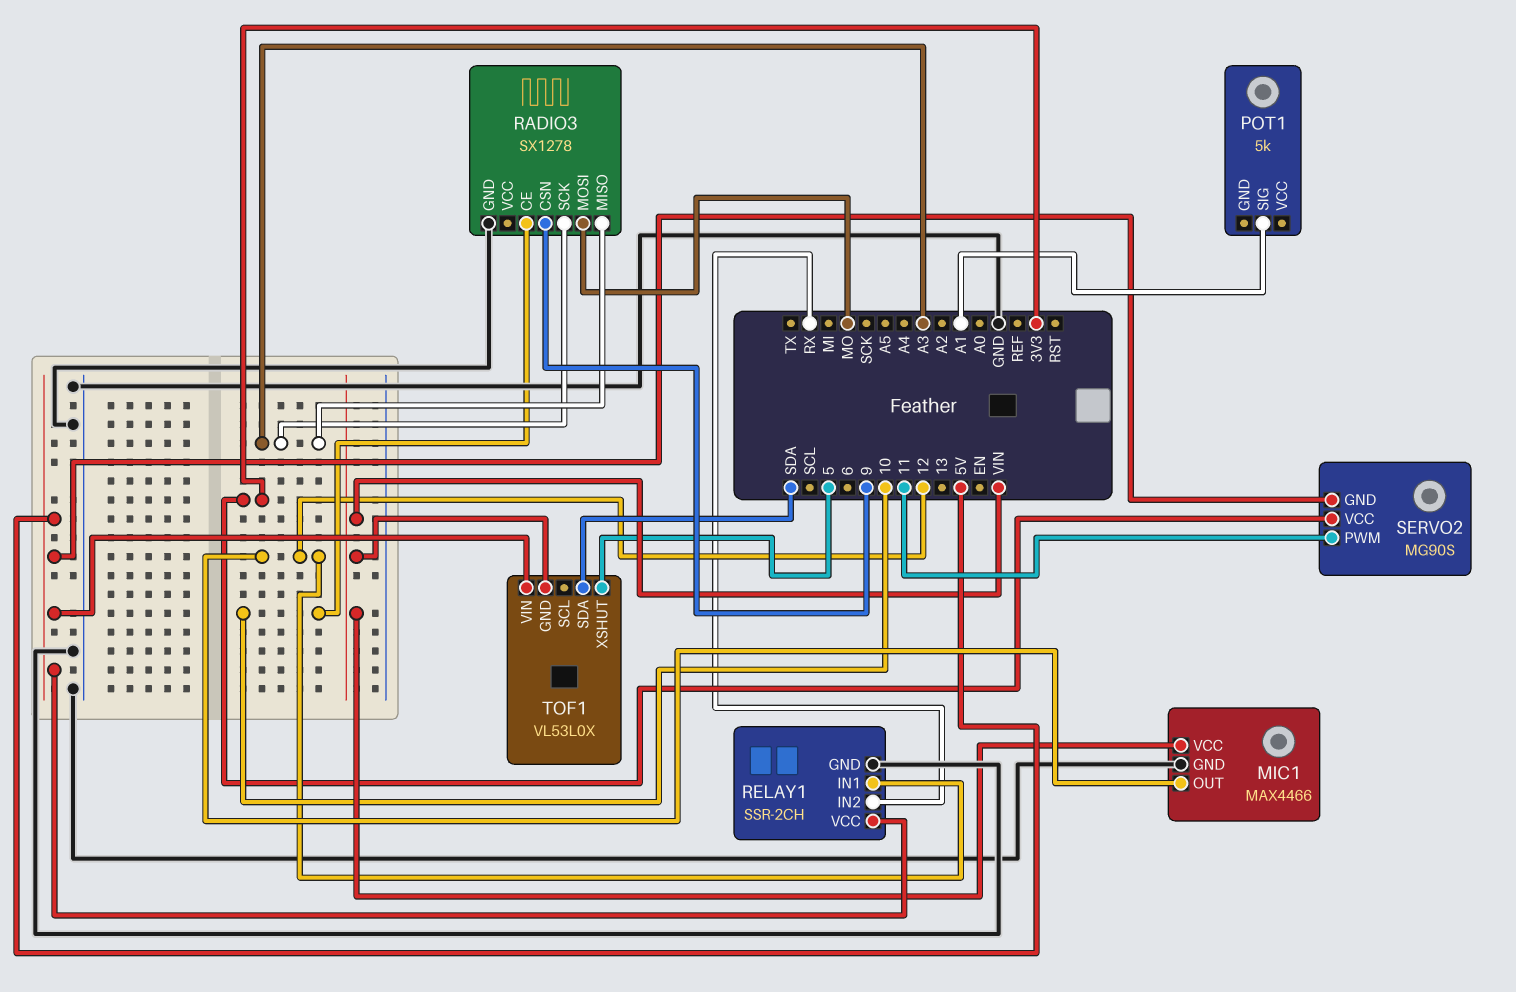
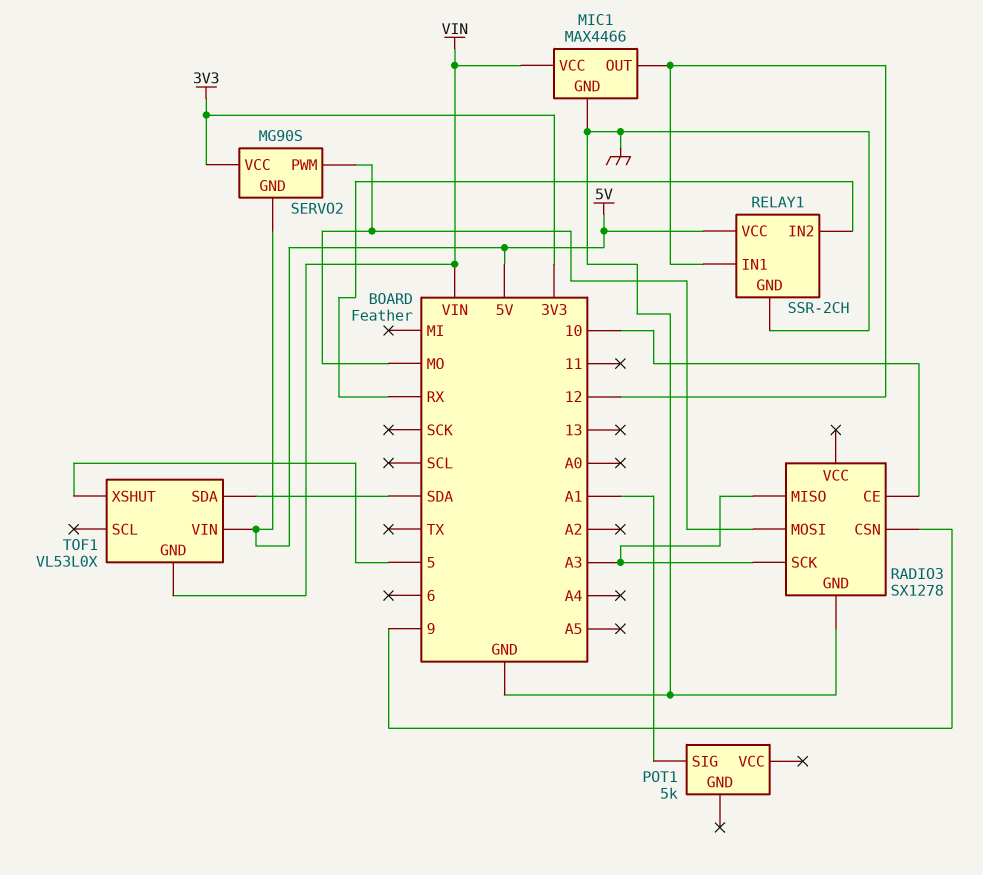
SERVO2 pin PWM: 11 -> MO

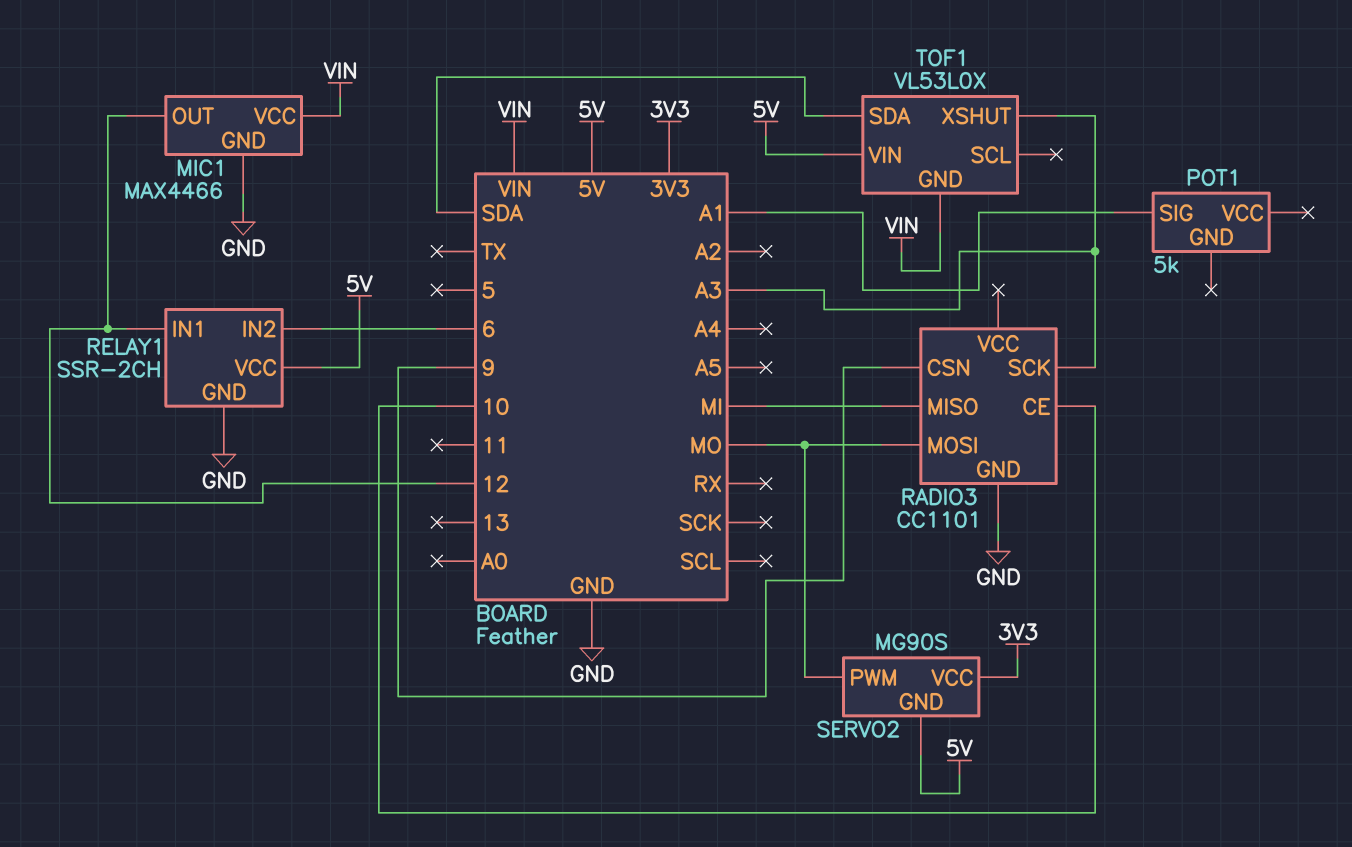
RADIO3: SX1278 -> CC1101
RADIO3 pin MISO: A3 -> MI
RELAY1 pin IN2: RX -> 6
TOF1 pin XSHUT: 5 -> A3

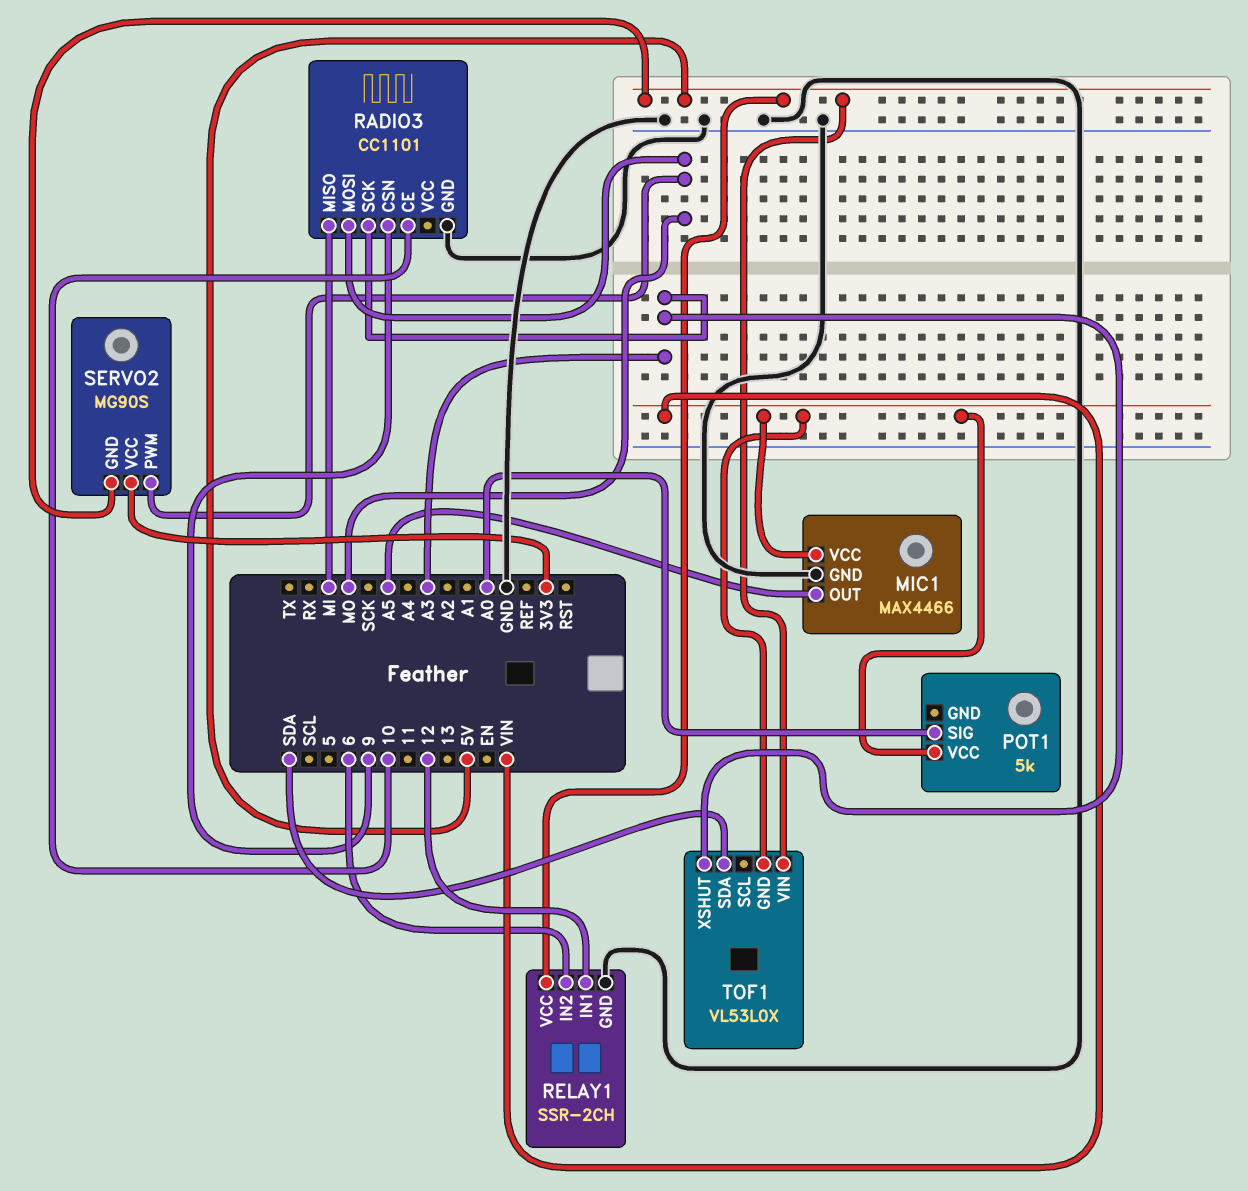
MIC1 pin OUT: 12 -> A5
POT1 pin SIG: A1 -> A0
POT1 pin VCC: none -> VIN

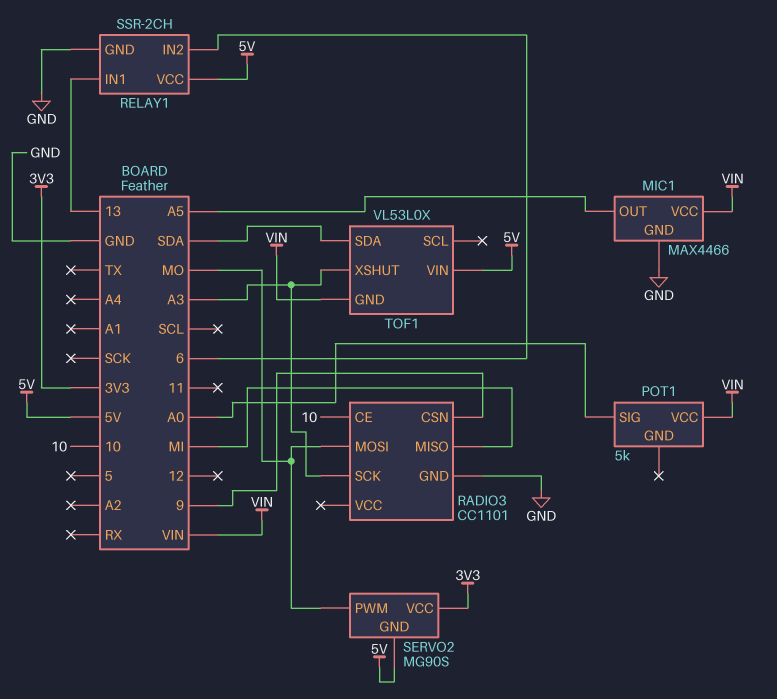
RELAY1 pin IN1: 12 -> 13

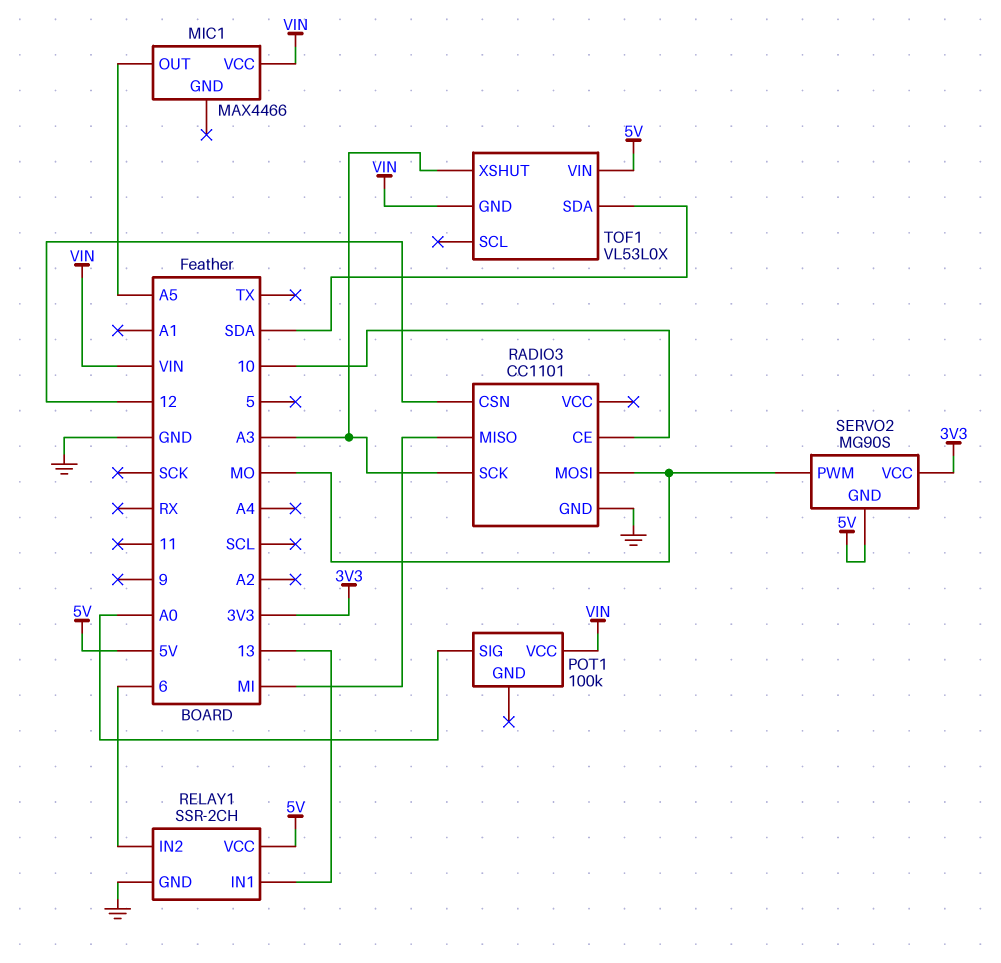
MIC1 pin GND: GND -> none
POT1: 5k -> 100k
RADIO3 pin CSN: 9 -> 12

